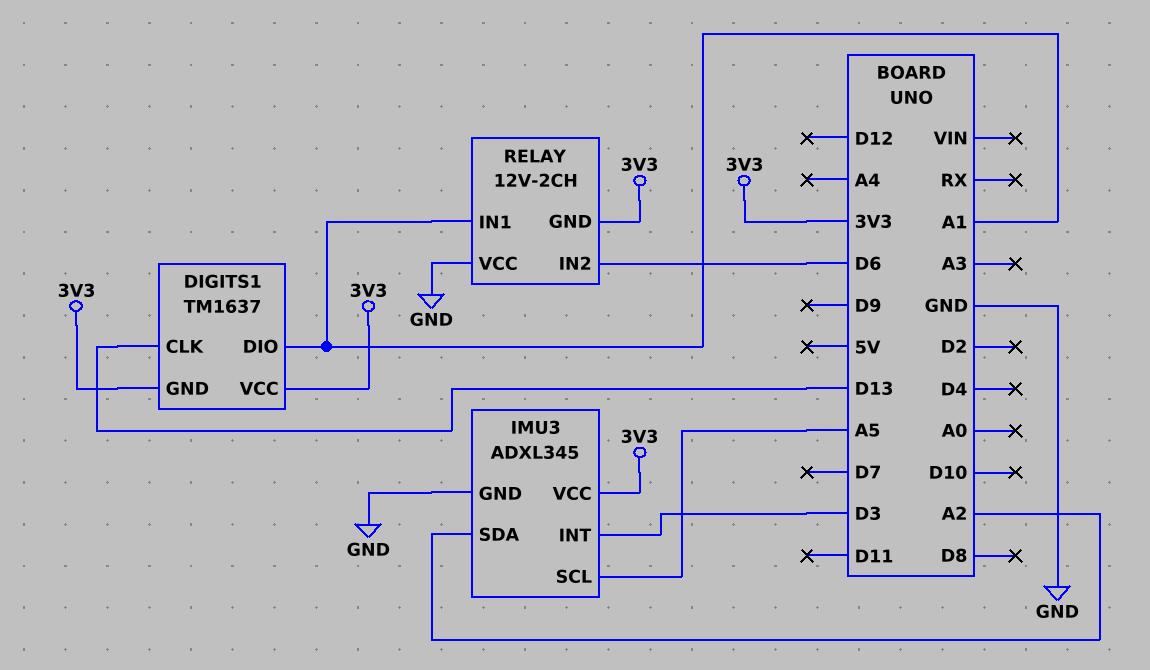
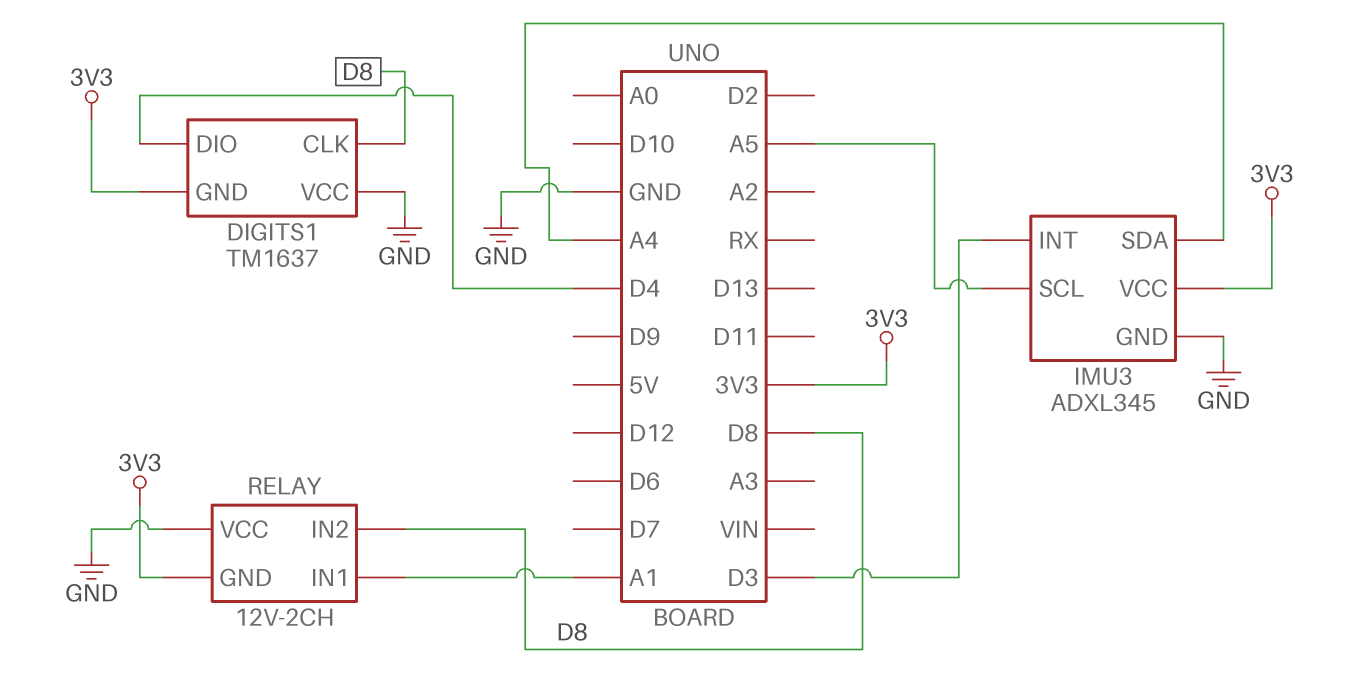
DIGITS1 pin CLK: D13 -> D8
DIGITS1 pin DIO: A1 -> D4
DIGITS1 pin VCC: 3V3 -> GND
IMU3 pin SDA: A2 -> A4
RELAY pin IN2: D6 -> D8

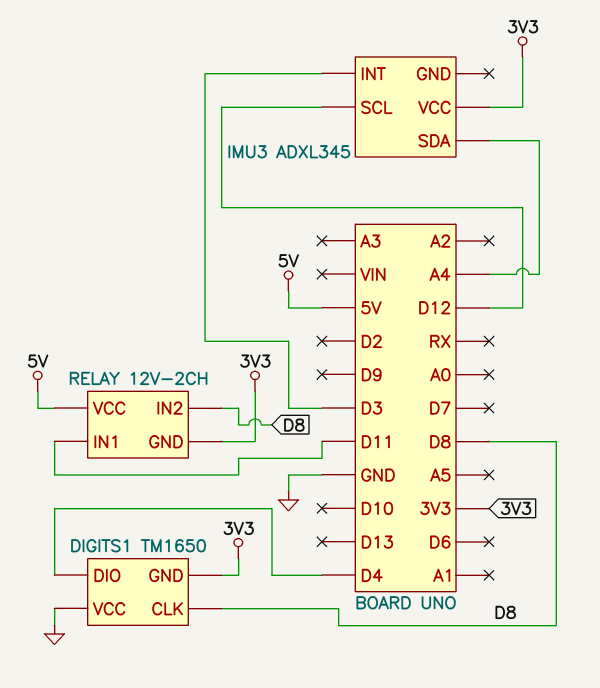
DIGITS1: TM1637 -> TM1650
IMU3 pin GND: GND -> none
IMU3 pin SCL: A5 -> D12
RELAY pin IN1: A1 -> D11
RELAY pin VCC: GND -> 5V

